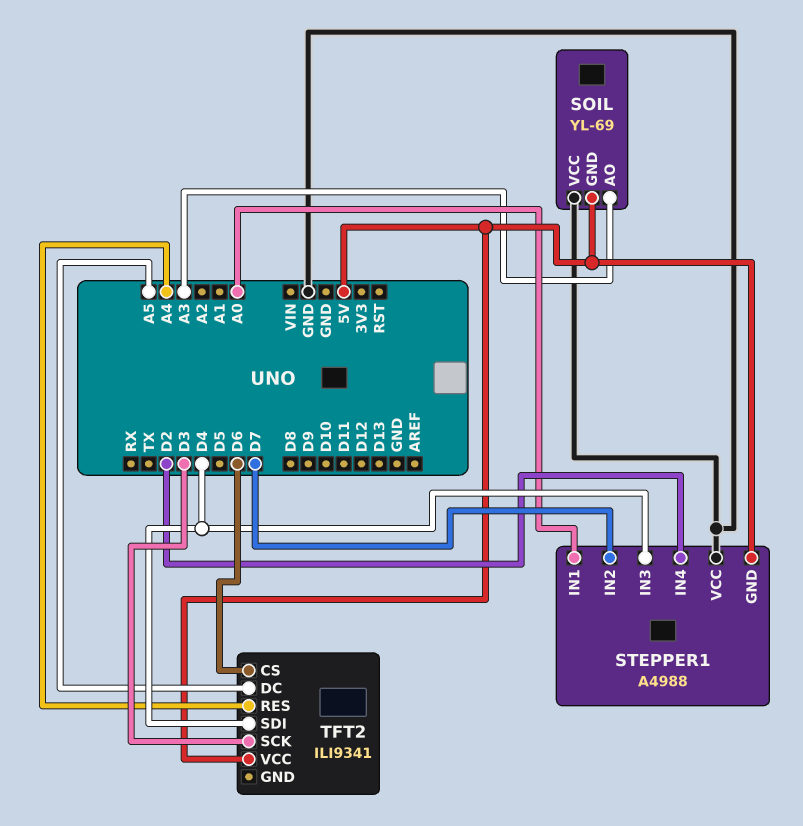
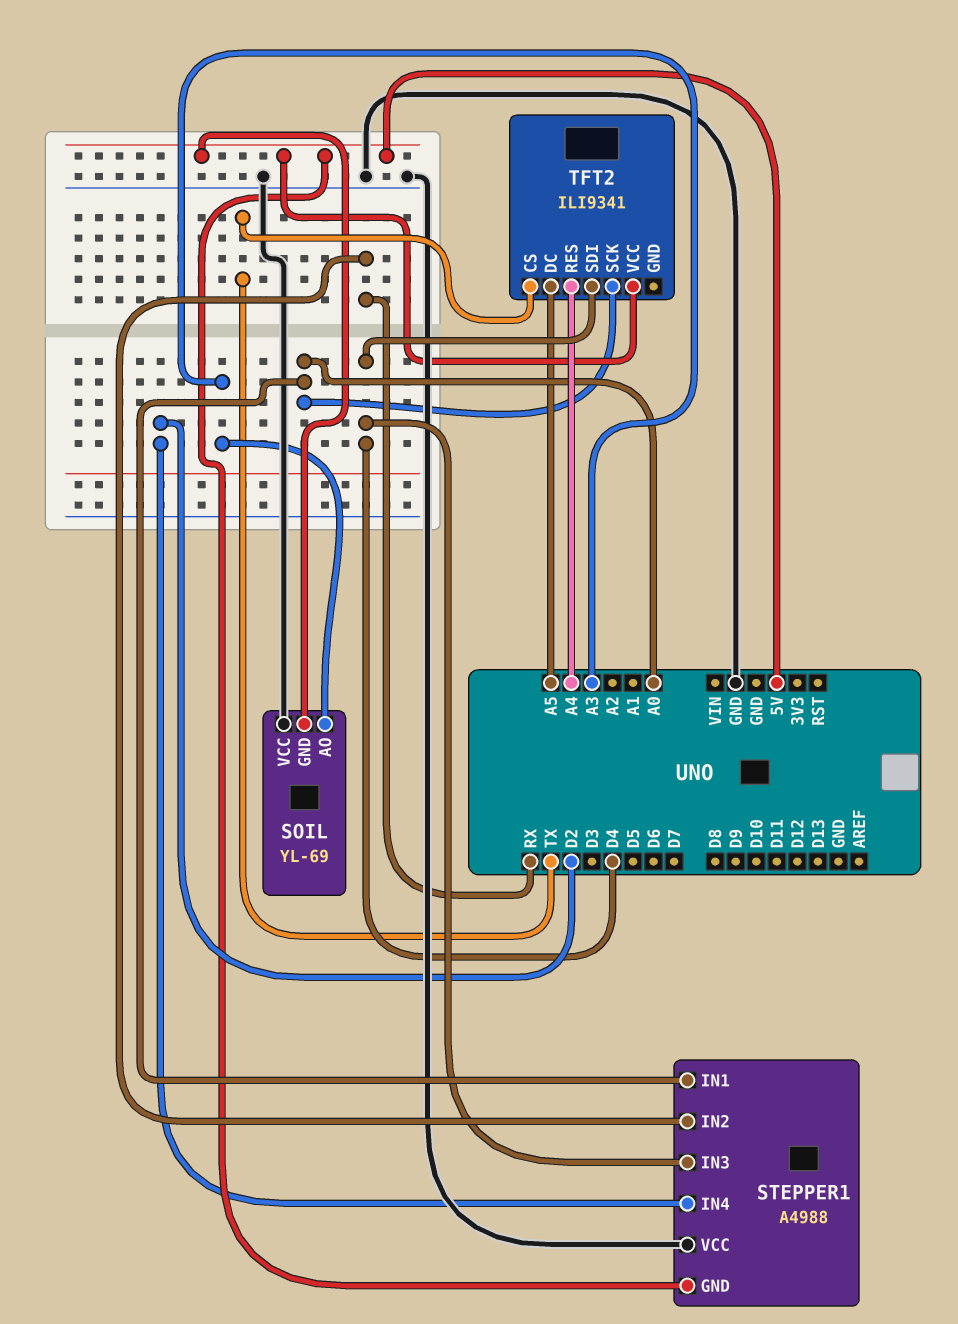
STEPPER1 pin IN2: D7 -> RX
TFT2 pin CS: D6 -> TX
TFT2 pin SCK: D3 -> A0

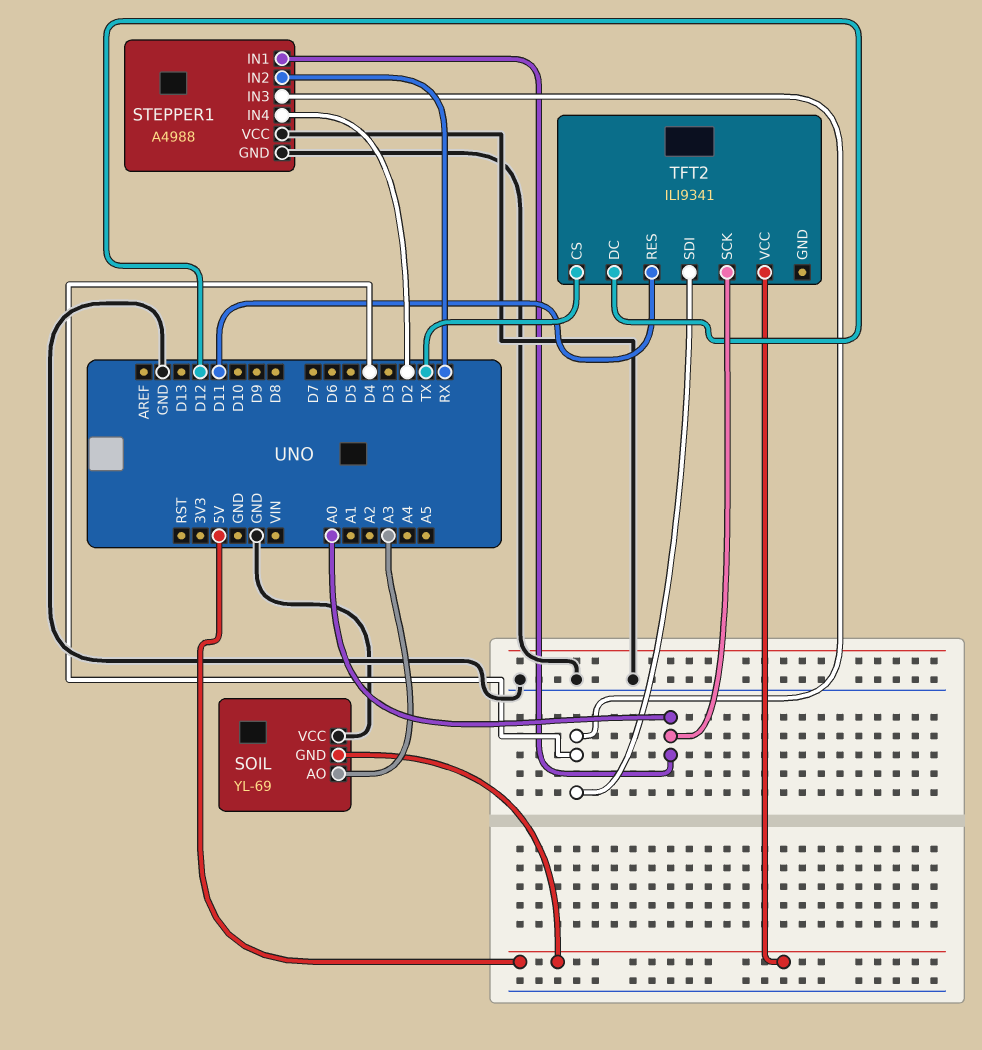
STEPPER1 pin GND: 5V -> GND
TFT2 pin DC: A5 -> D12
TFT2 pin RES: A4 -> D11

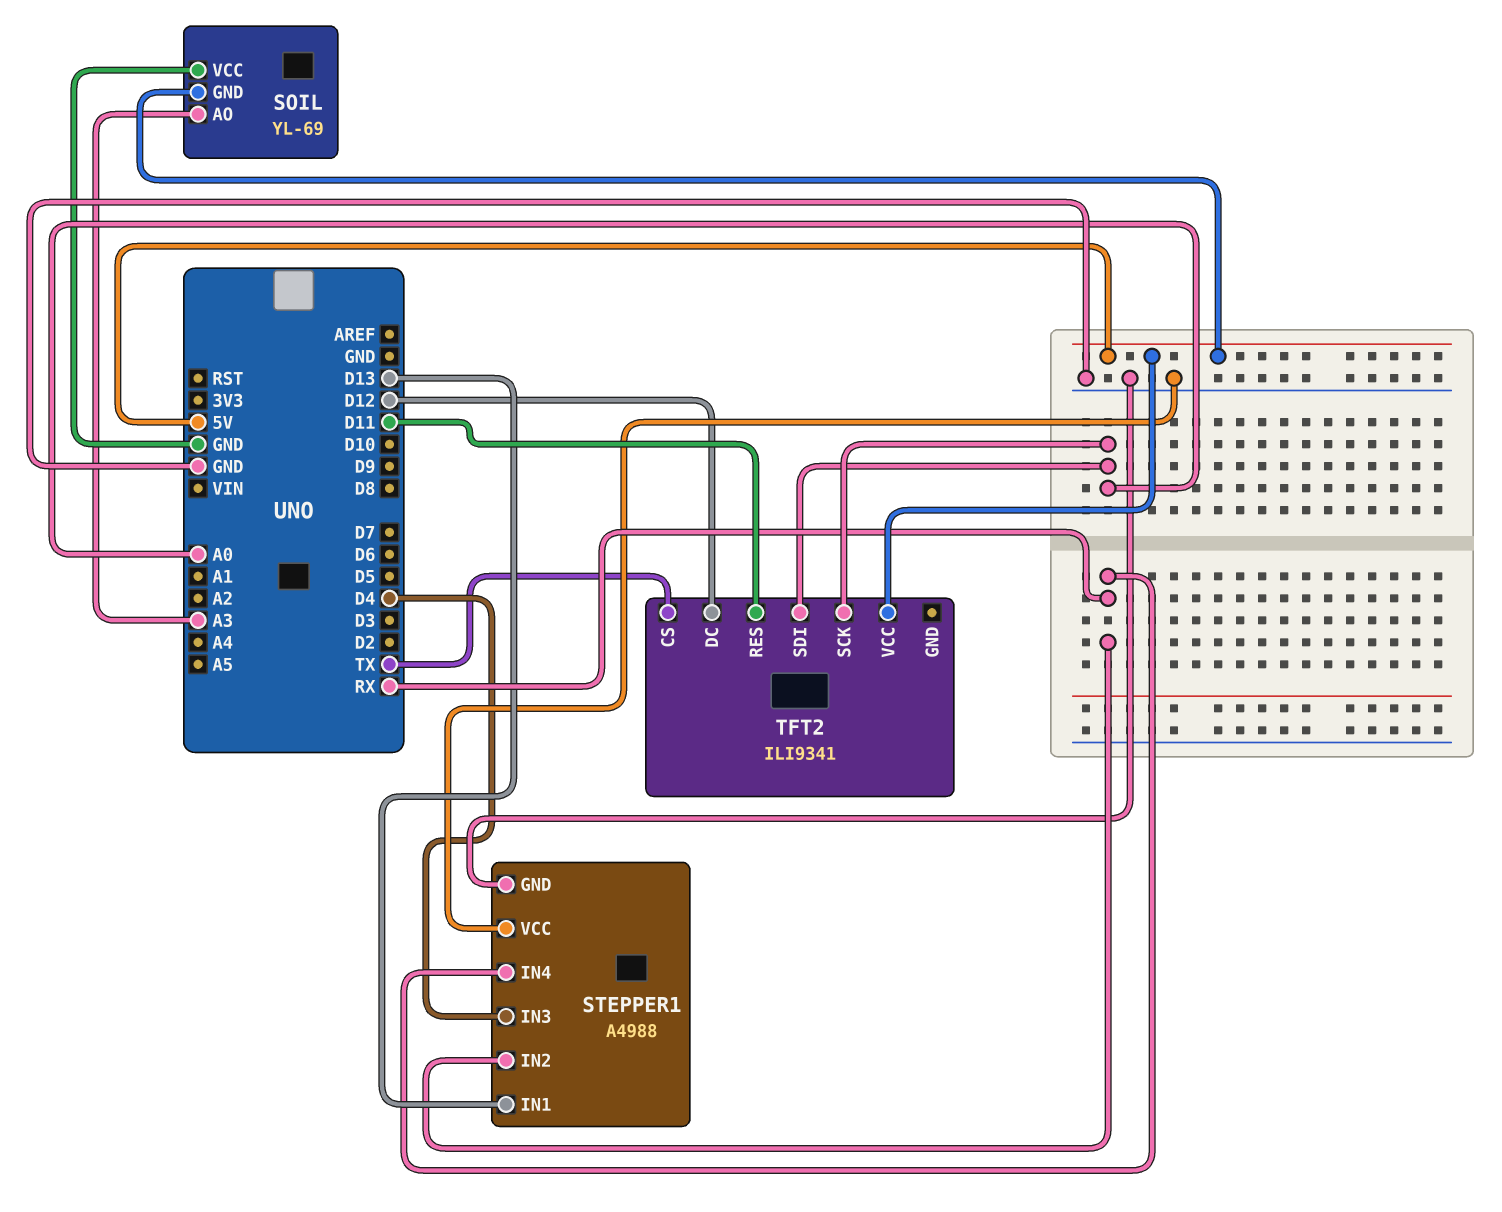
STEPPER1 pin IN1: A0 -> D13
STEPPER1 pin IN4: D2 -> RX
TFT2 pin SDI: D4 -> A0

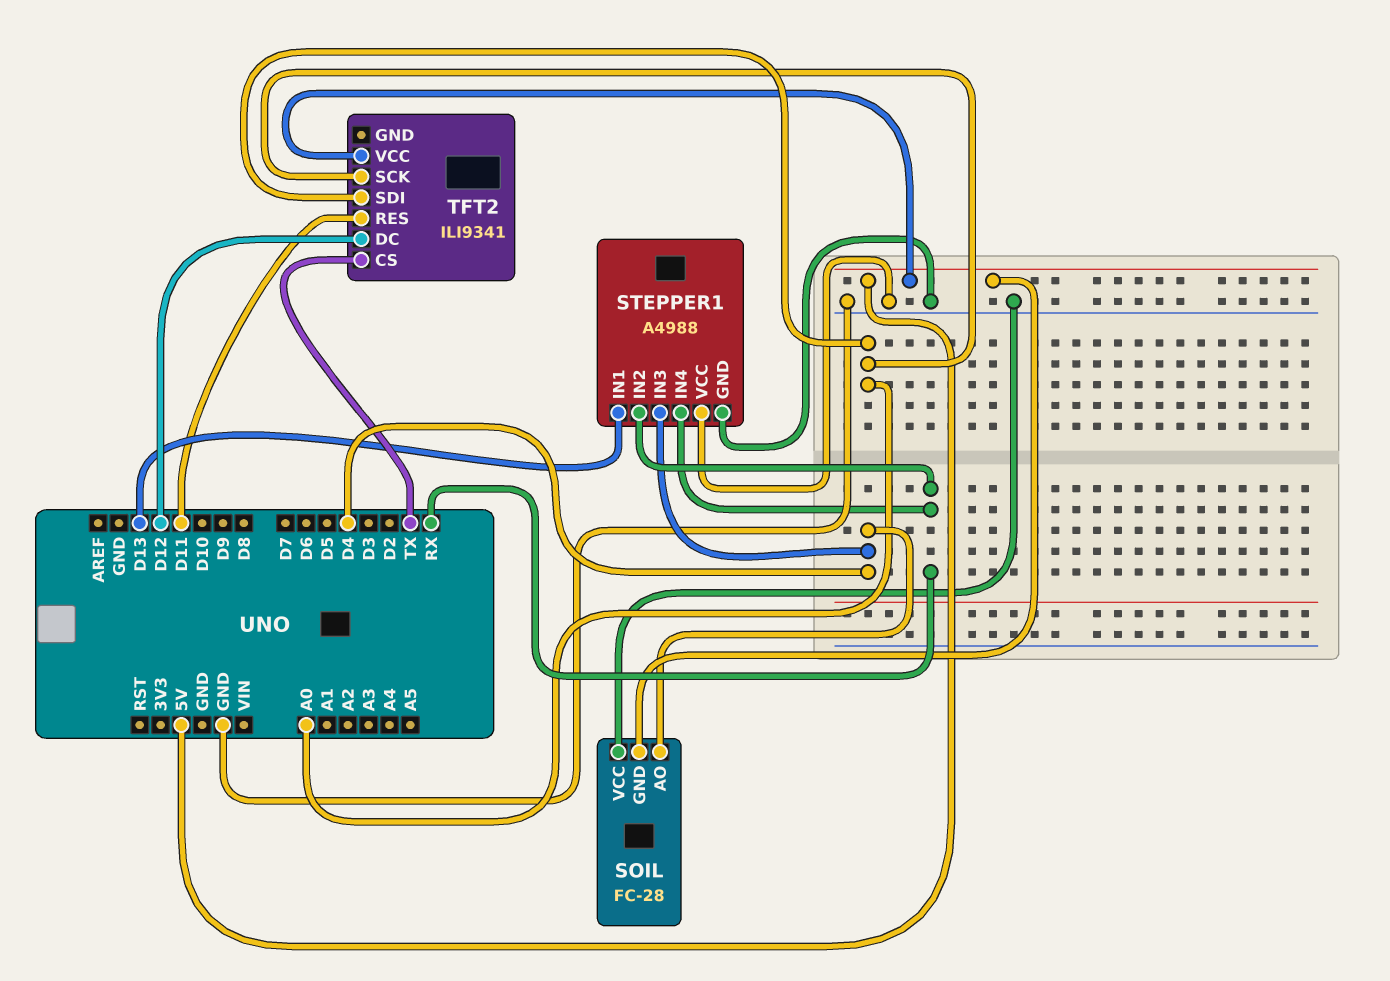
SOIL: YL-69 -> FC-28
SOIL pin AO: A3 -> D4

